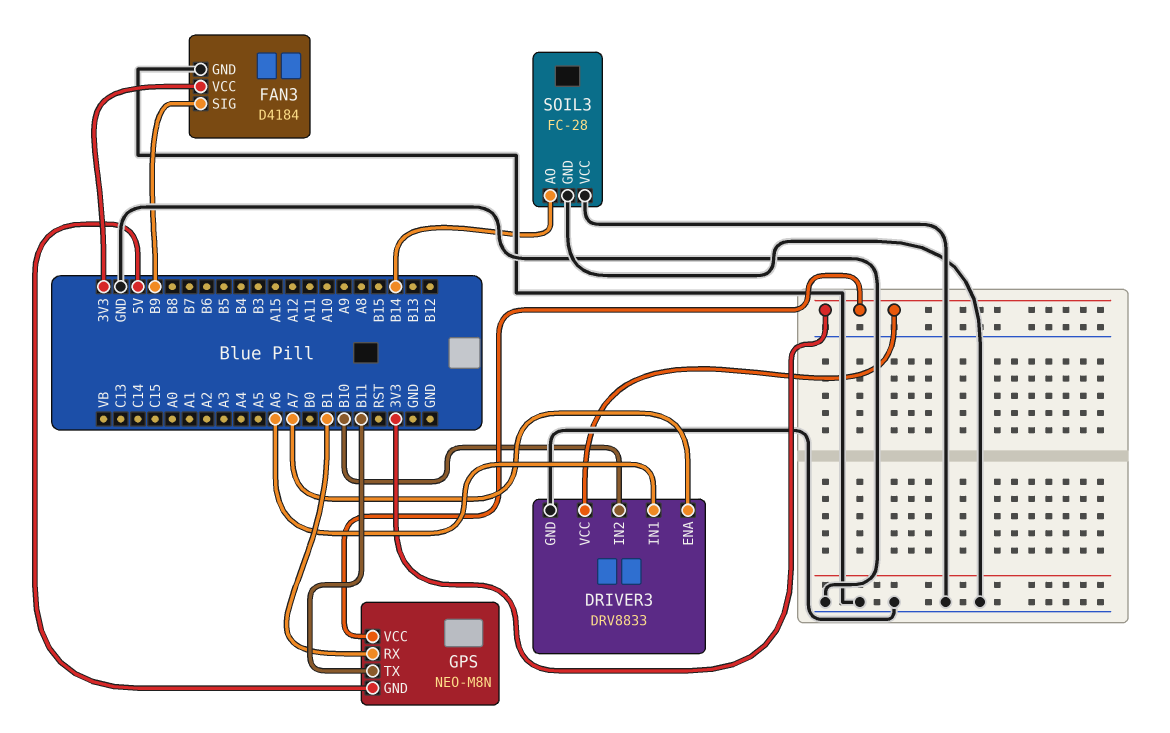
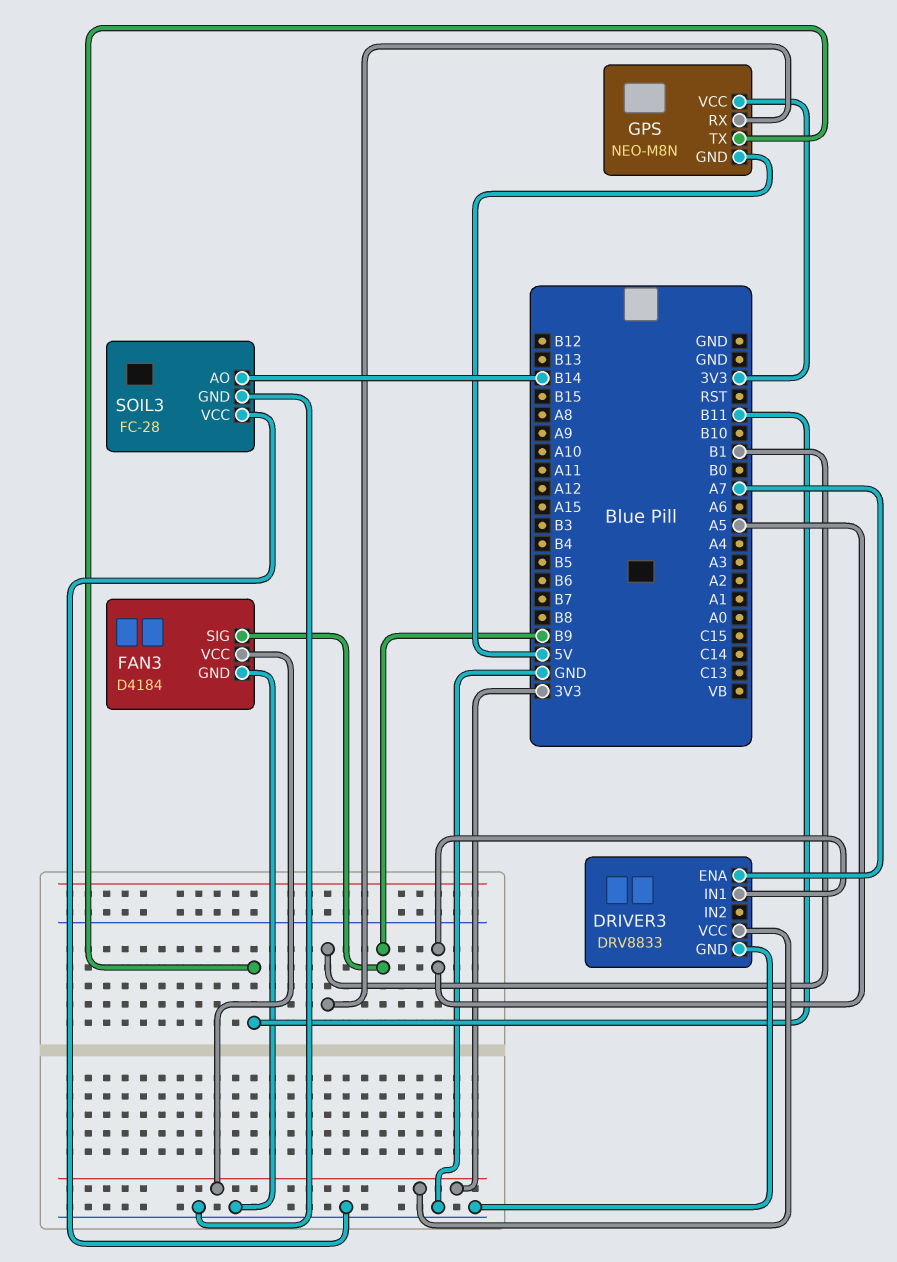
DRIVER3 pin IN1: A6 -> A5
DRIVER3 pin IN2: B10 -> none

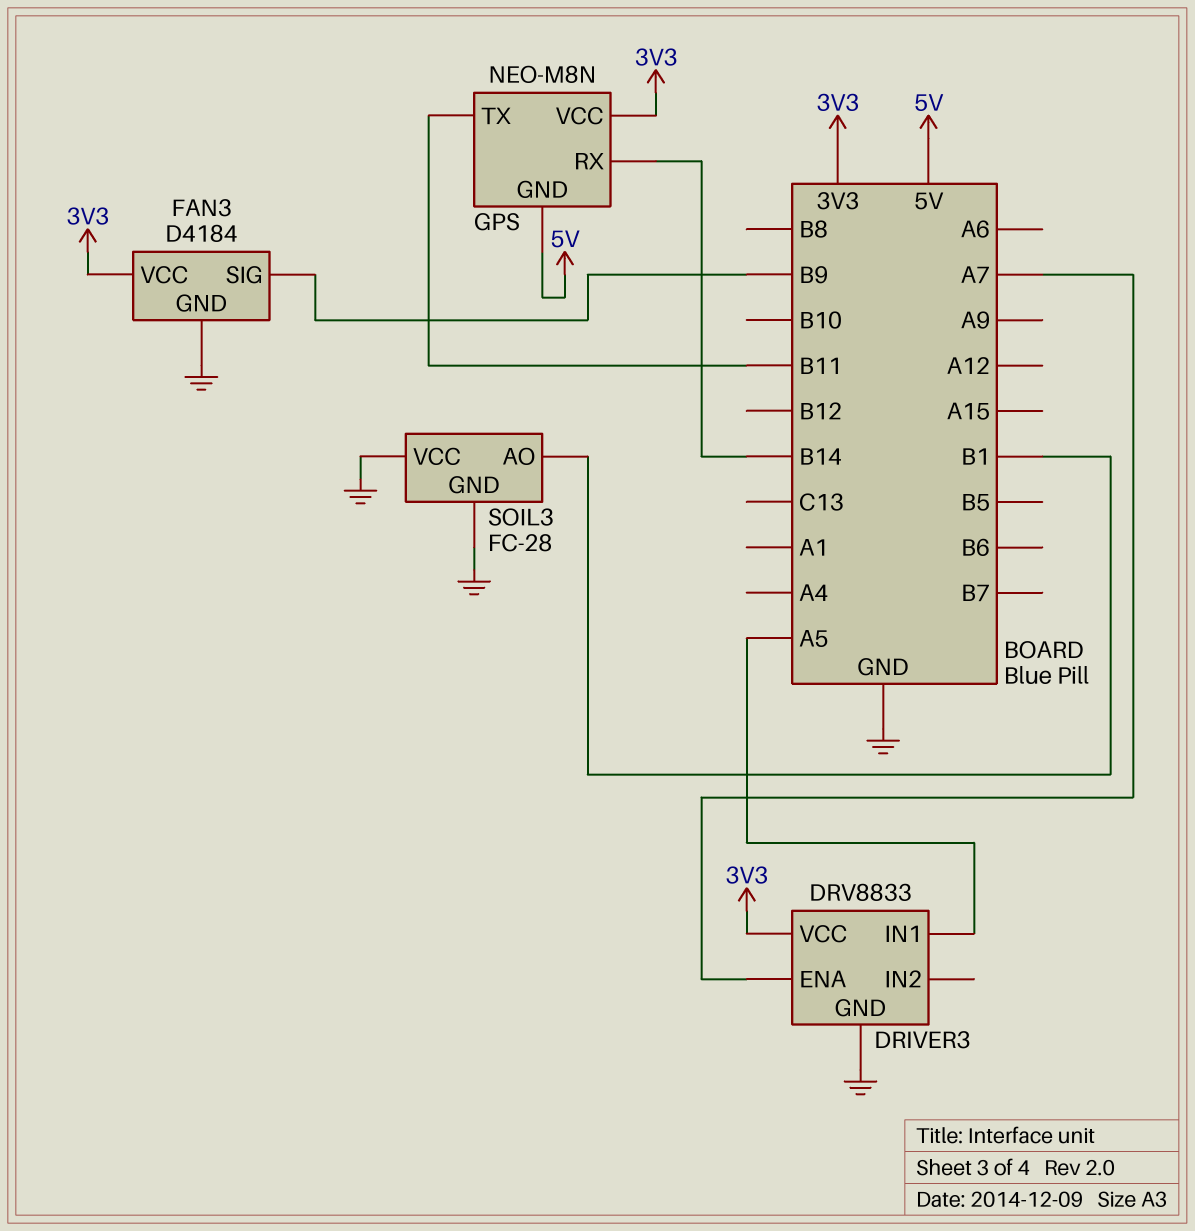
GPS pin RX: B1 -> B14
SOIL3 pin AO: B14 -> B1

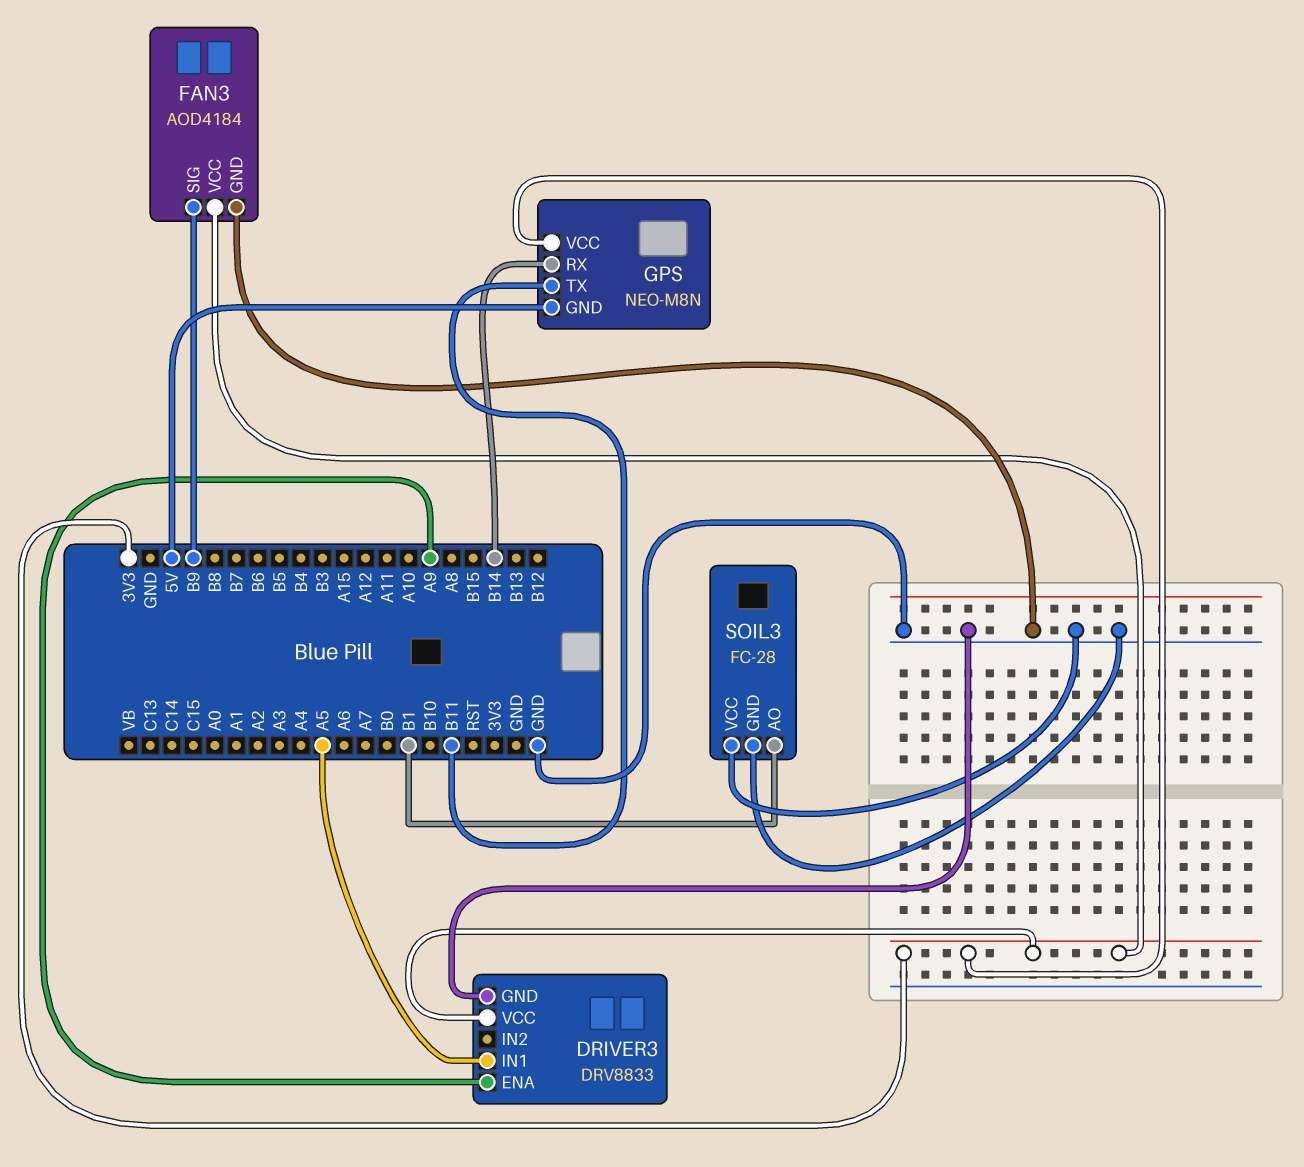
DRIVER3 pin ENA: A7 -> A9
FAN3: D4184 -> AOD4184

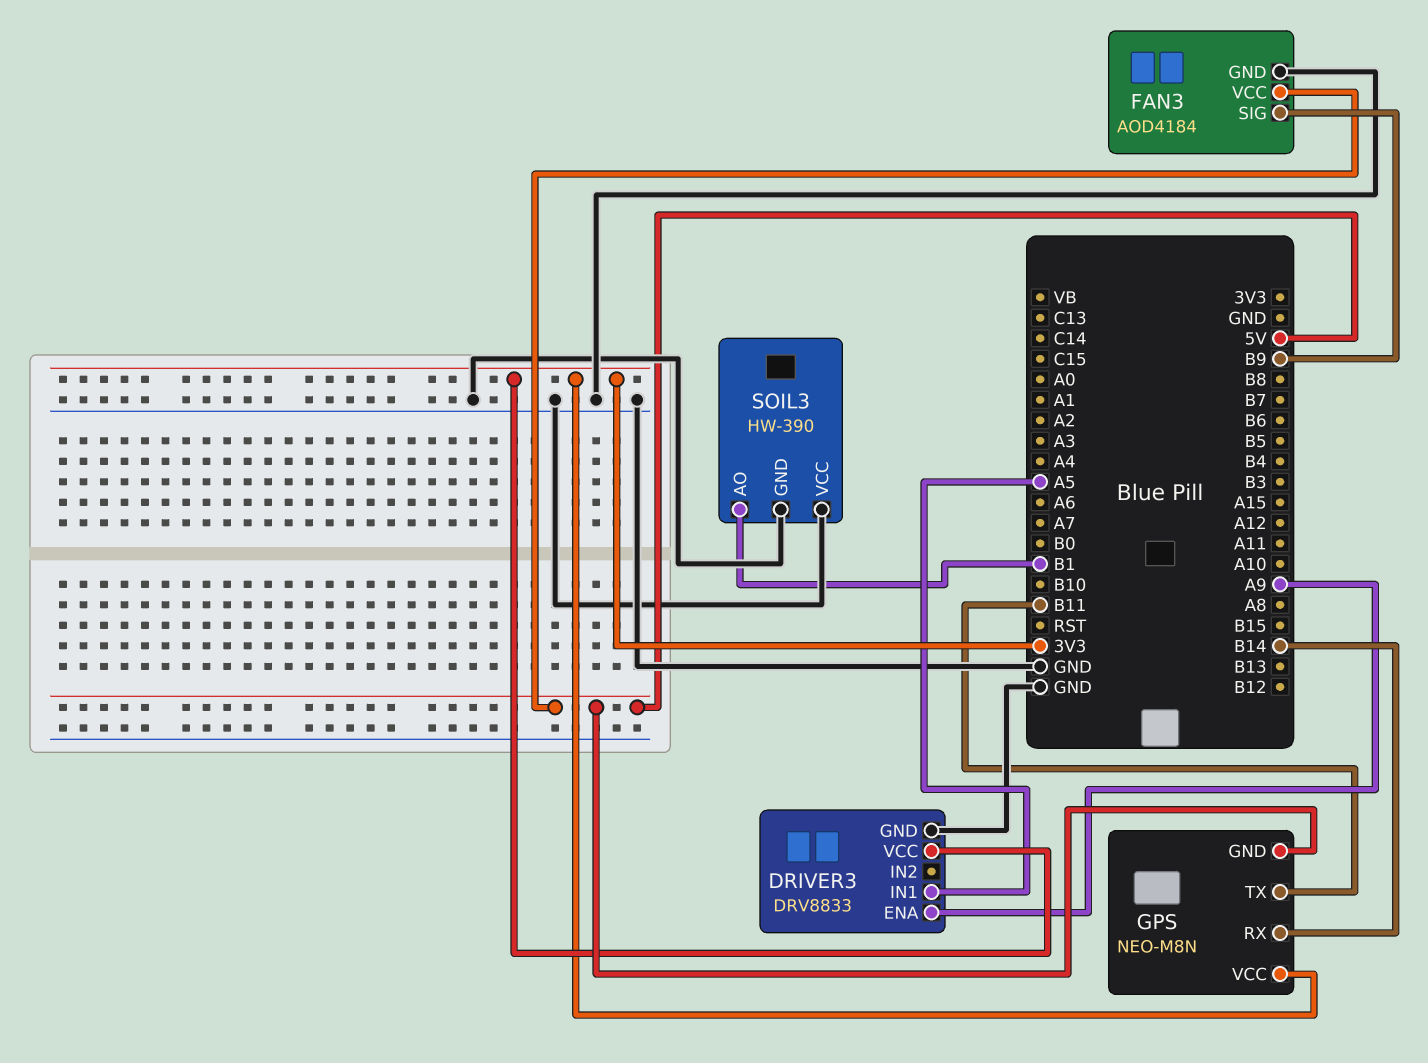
FAN3 pin VCC: 3V3 -> 5V
SOIL3: FC-28 -> HW-390

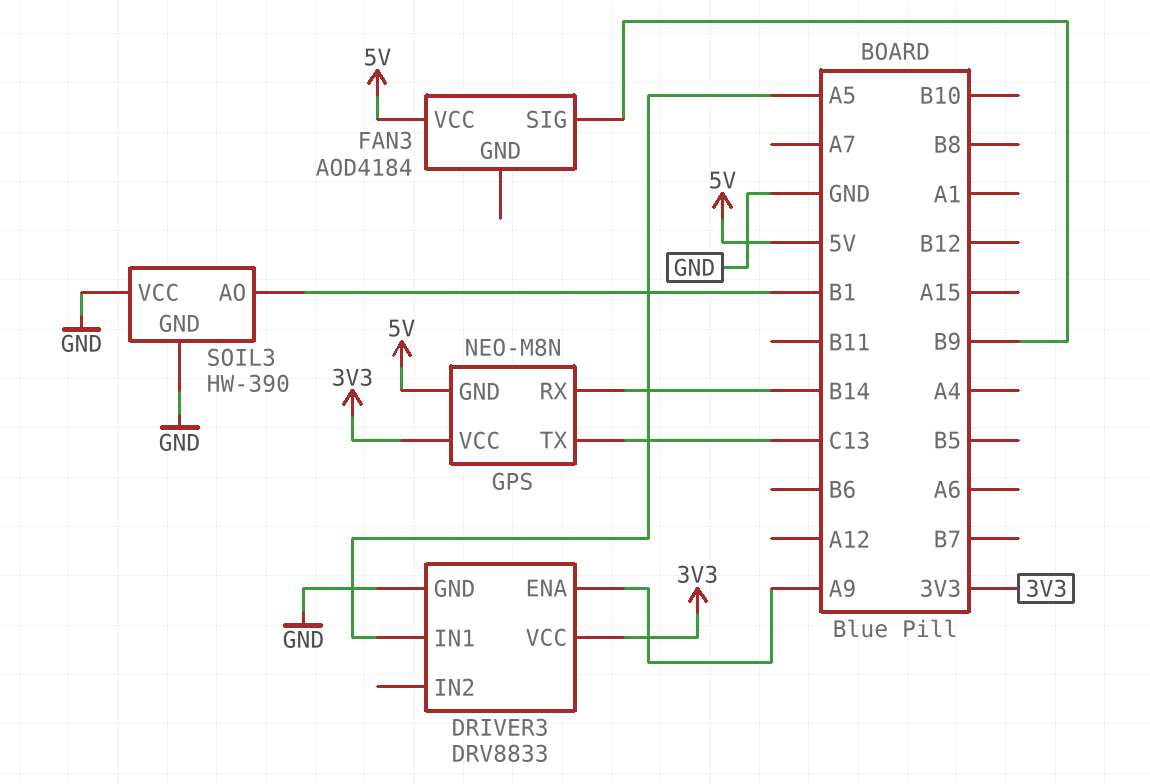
FAN3 pin GND: GND -> none
GPS pin TX: B11 -> C13

